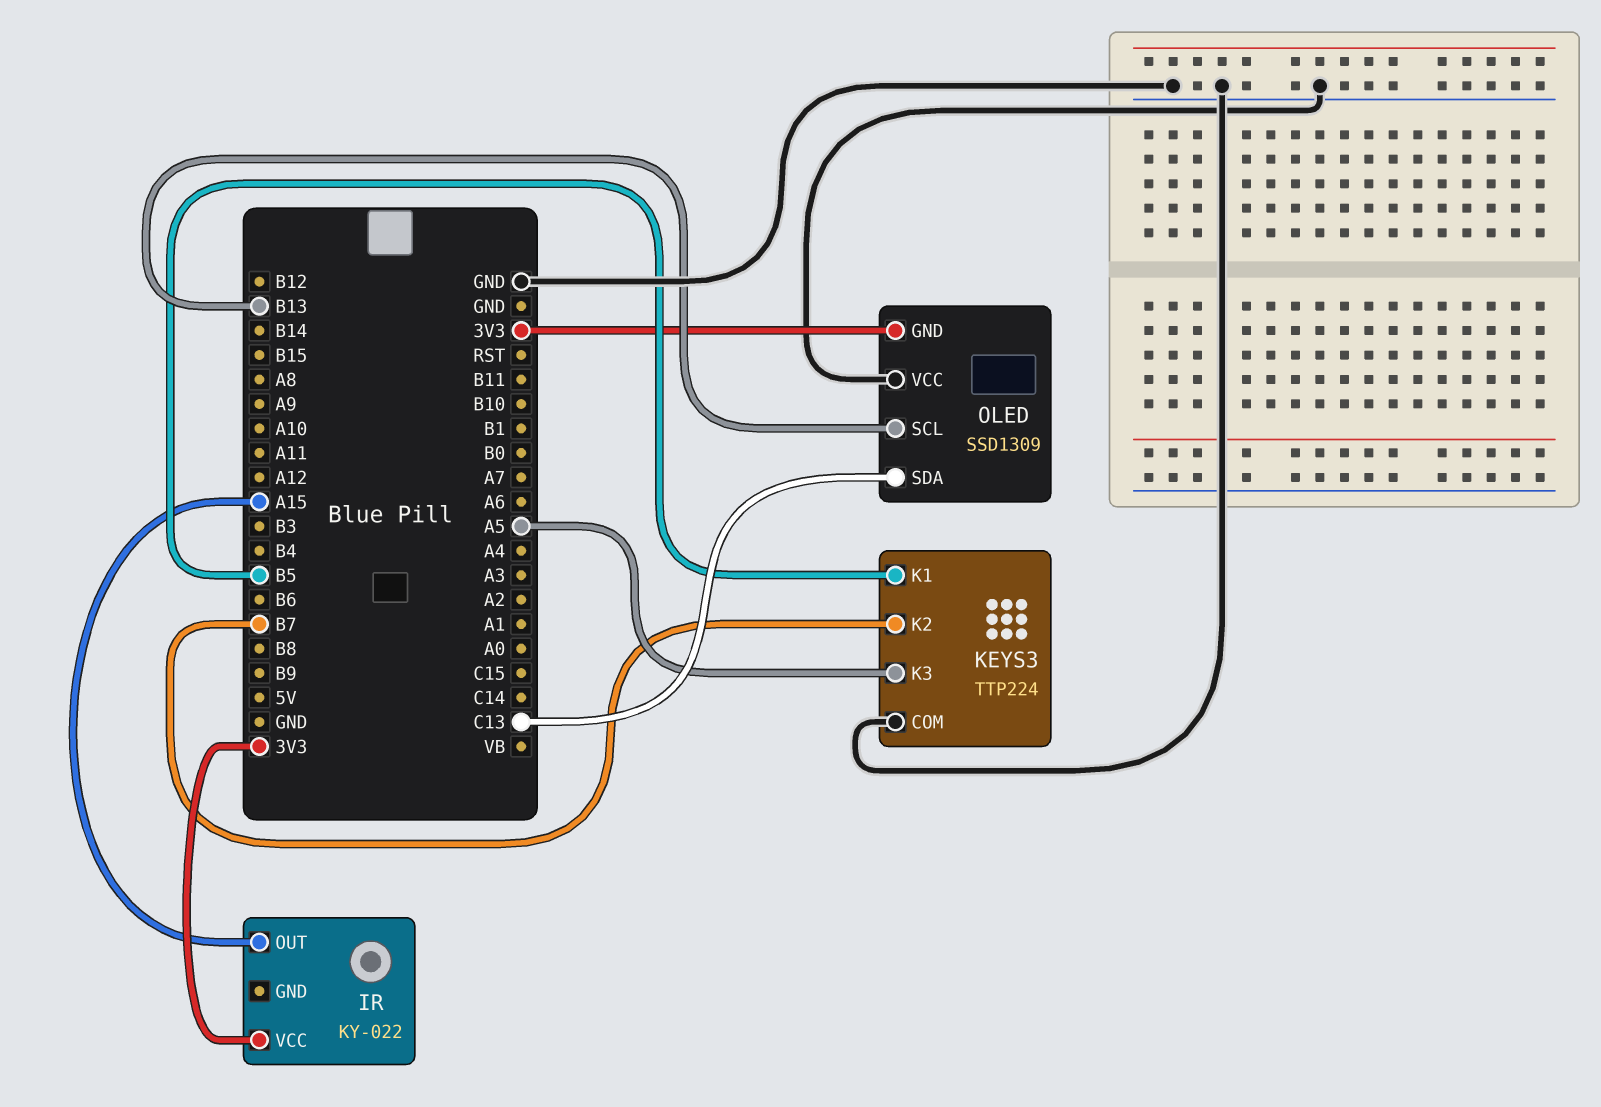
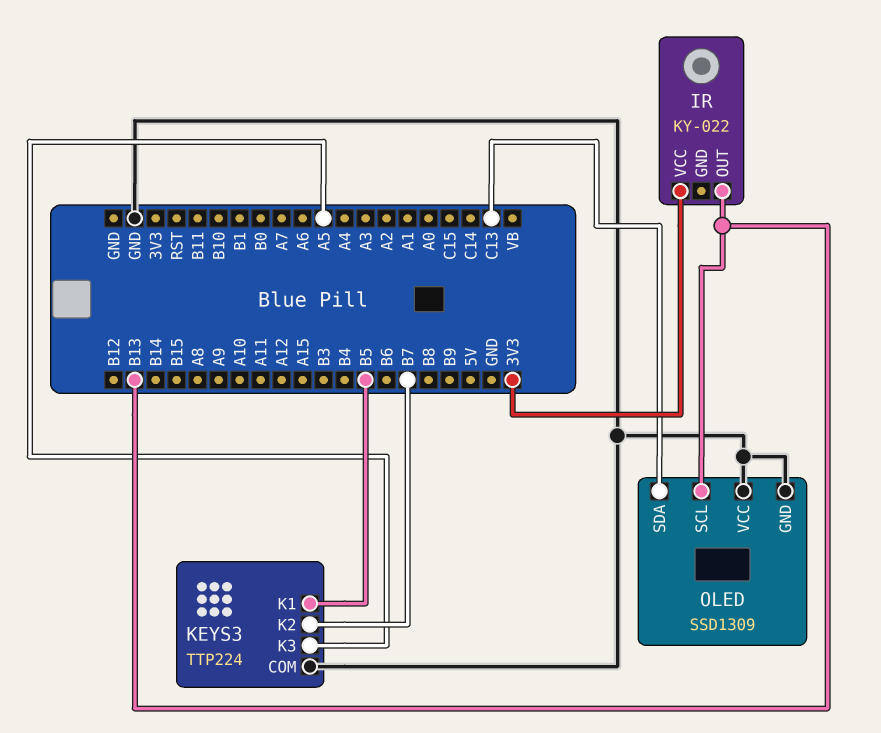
IR pin OUT: A15 -> B13
OLED pin GND: 3V3 -> GND

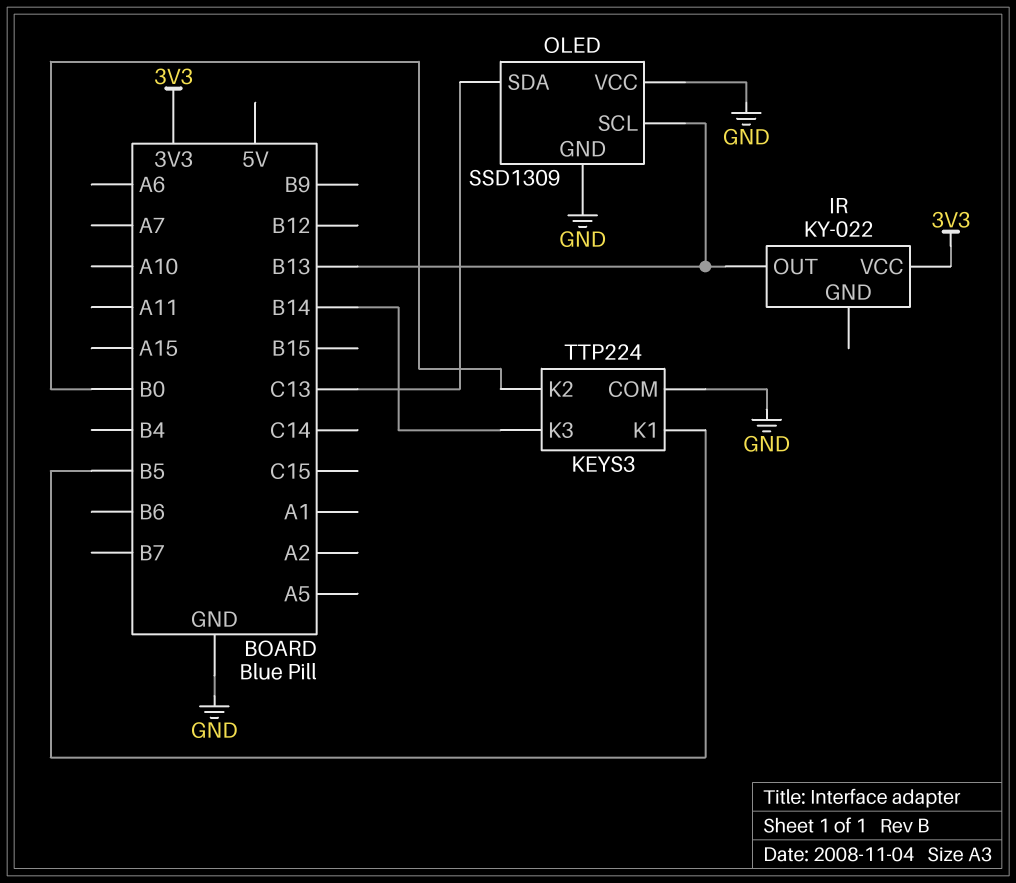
KEYS3 pin K2: B7 -> B0
KEYS3 pin K3: A5 -> B14

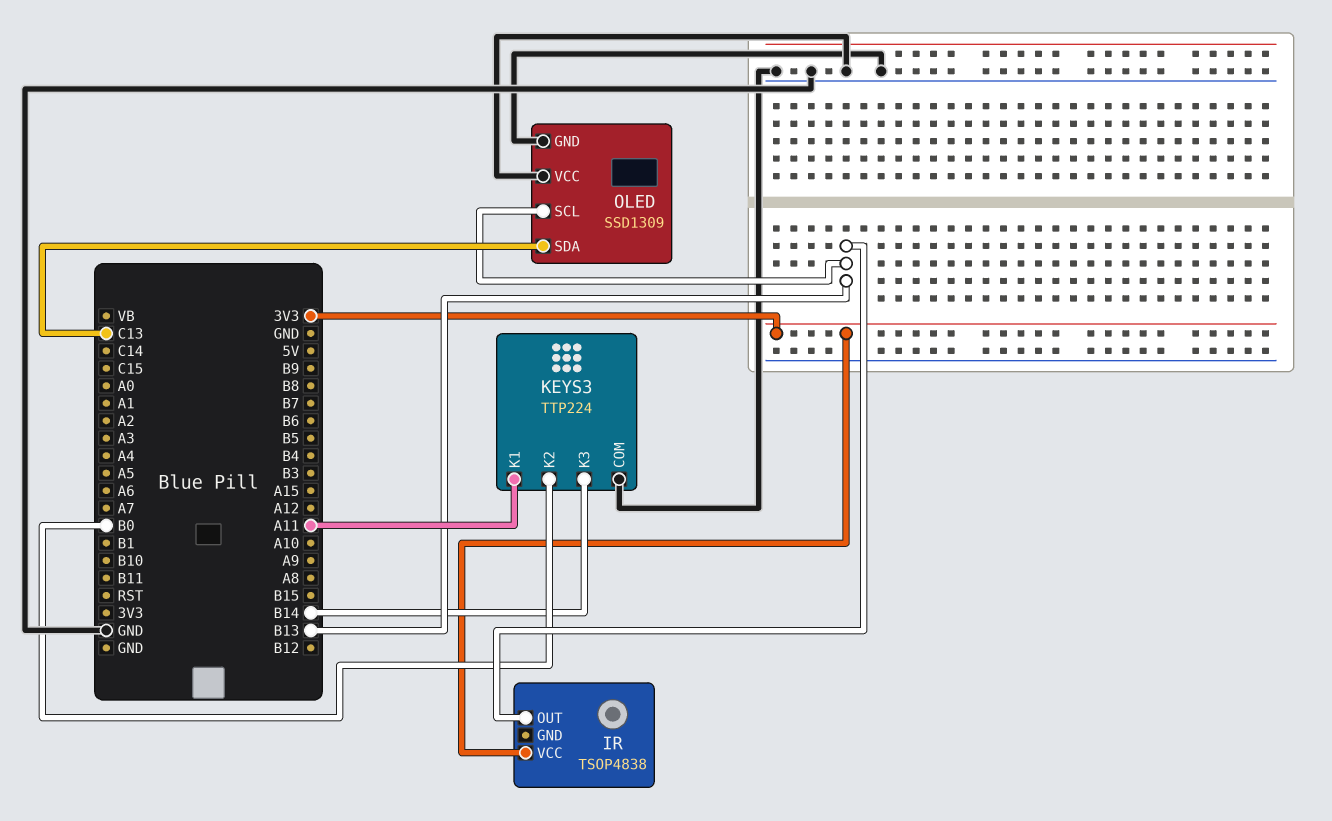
IR: KY-022 -> TSOP4838
KEYS3 pin K1: B5 -> A11

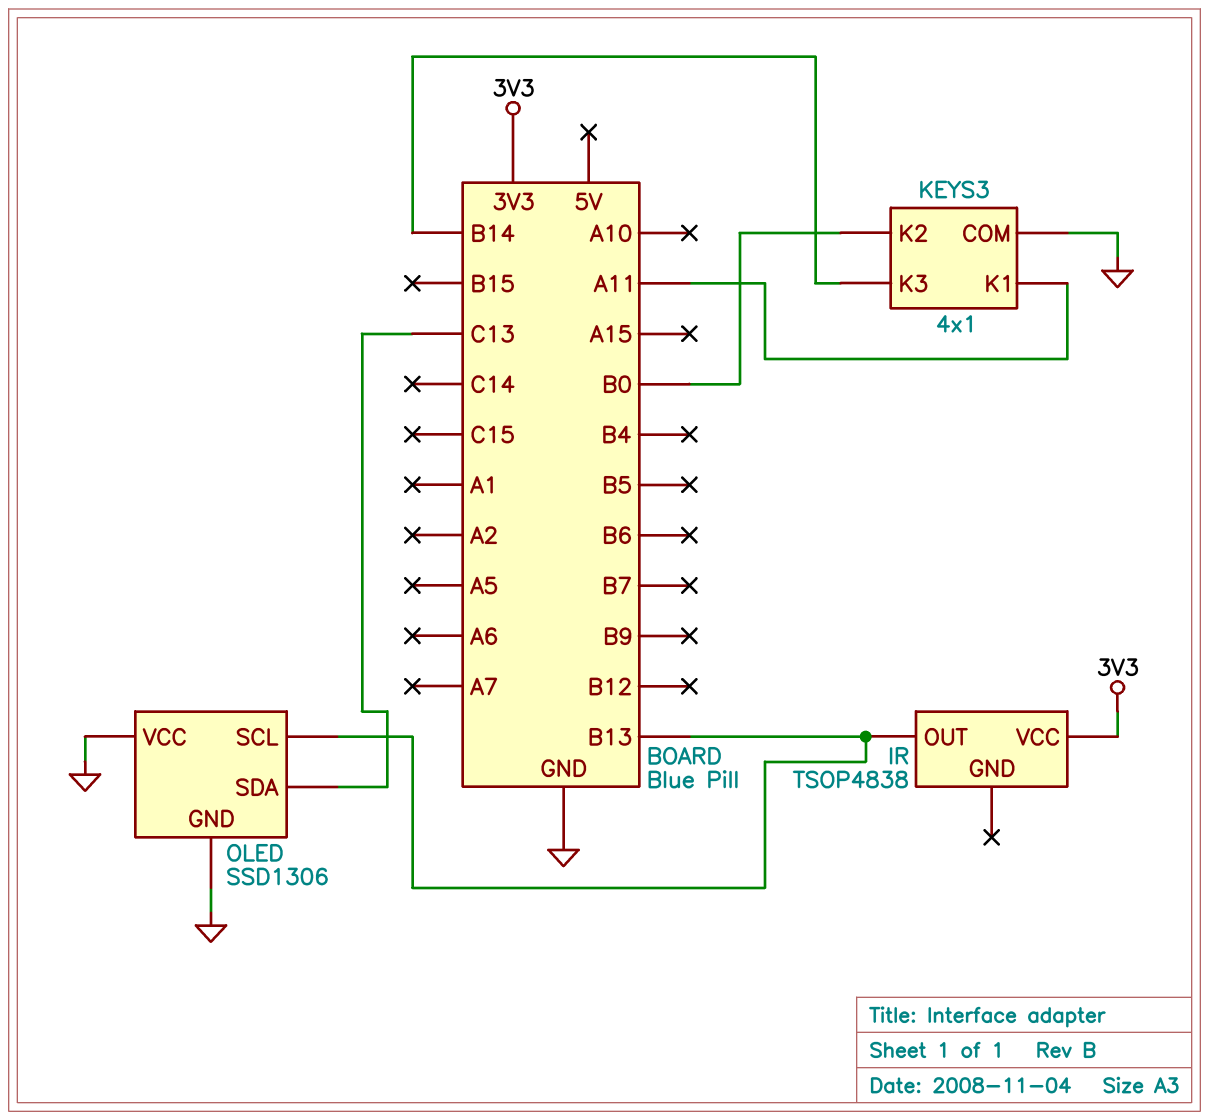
KEYS3: TTP224 -> 4x1
OLED: SSD1309 -> SSD1306

